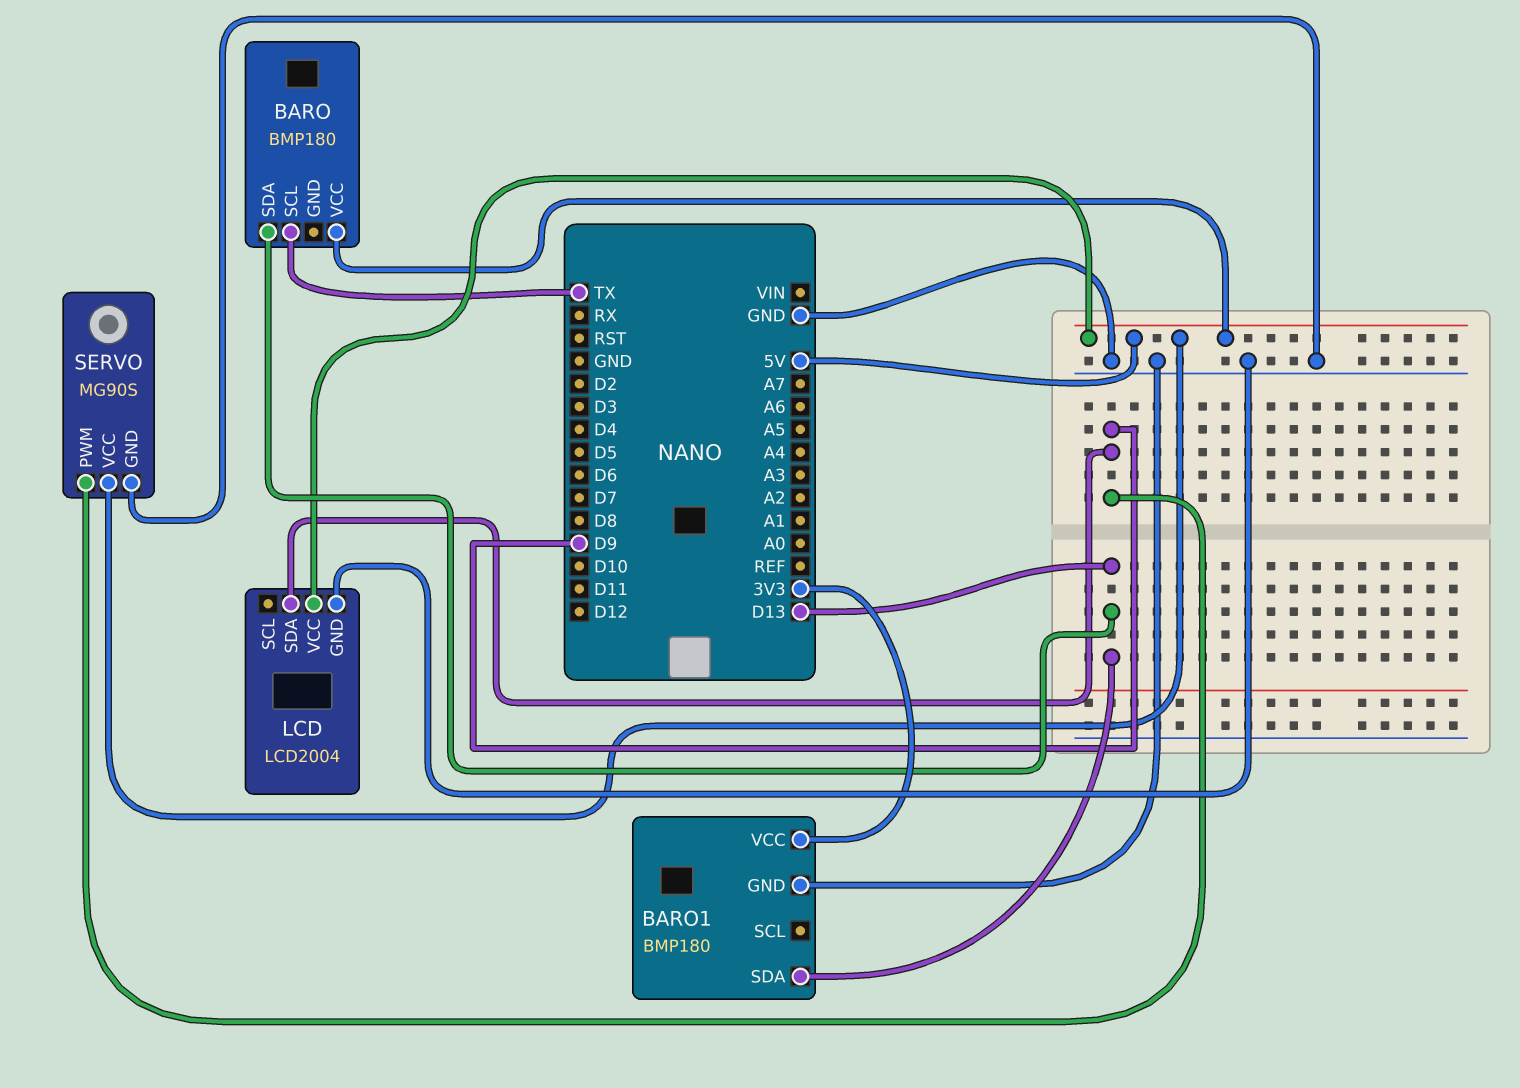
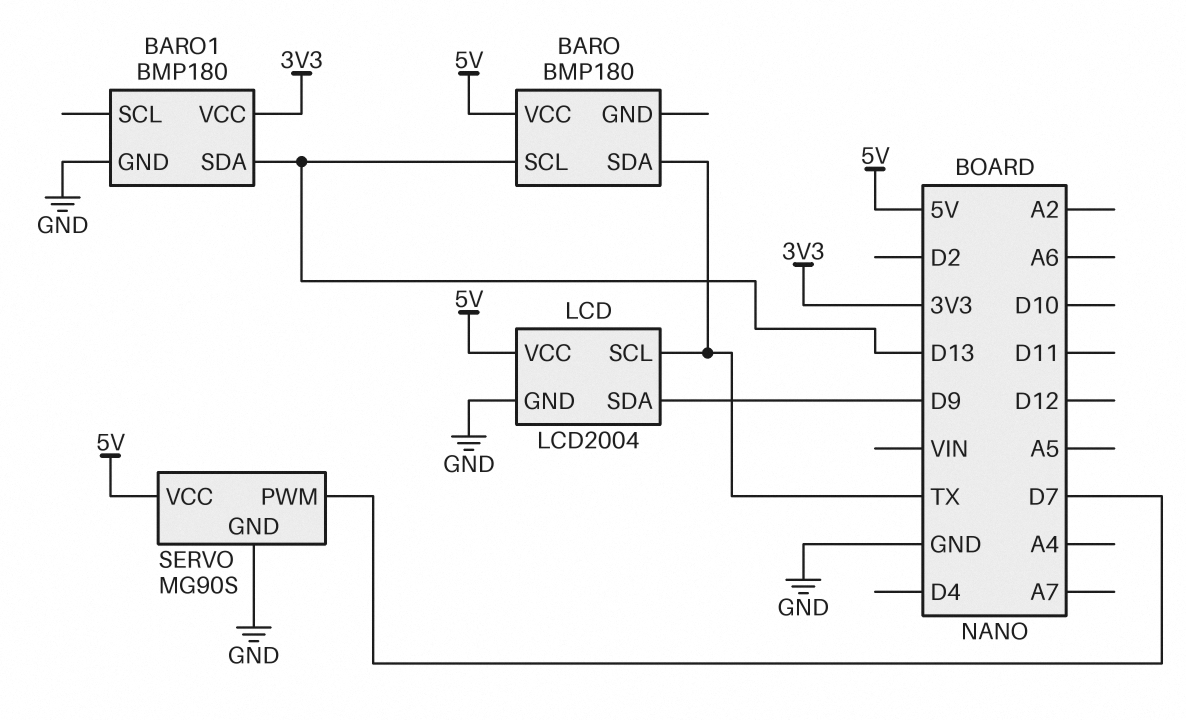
BARO pin SCL: TX -> D13
BARO pin SDA: D13 -> TX
LCD pin SCL: none -> TX
SERVO pin PWM: D9 -> D7

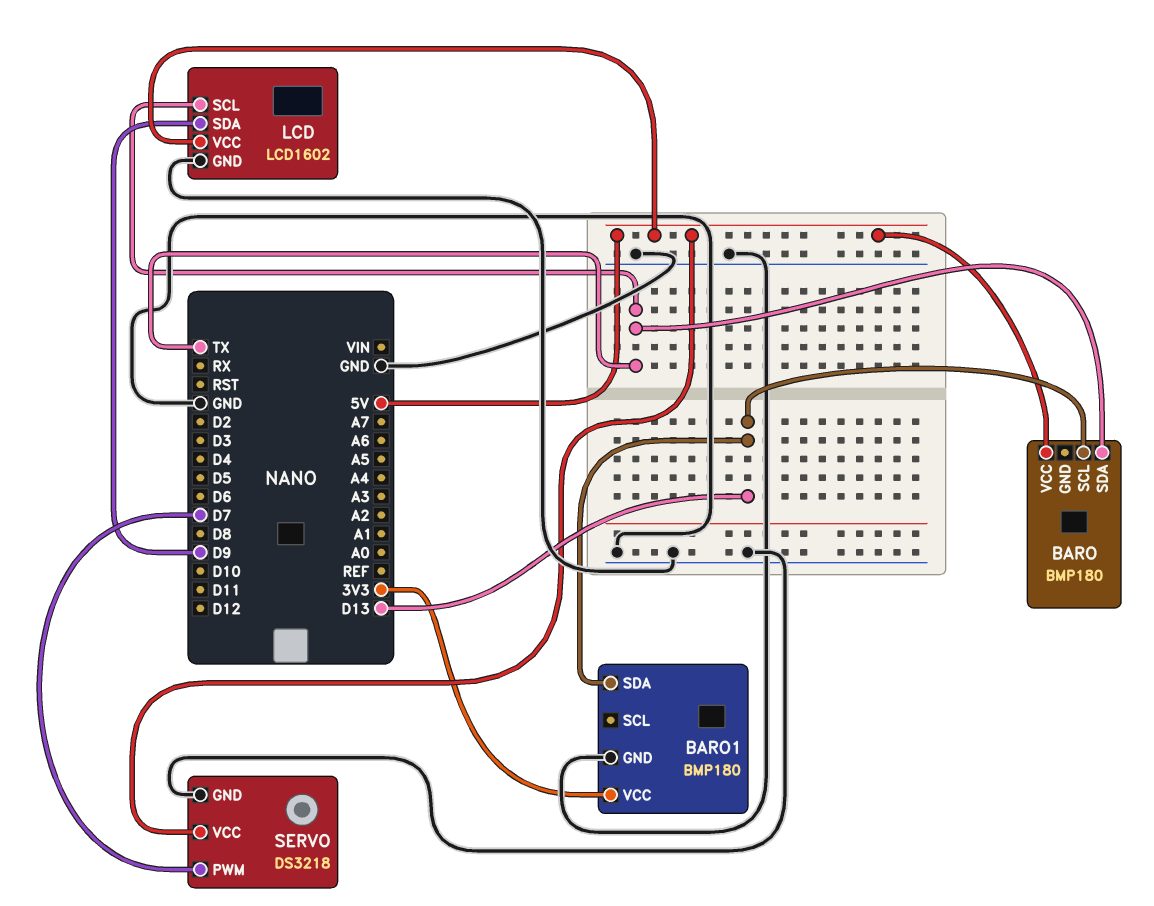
LCD: LCD2004 -> LCD1602
SERVO: MG90S -> DS3218

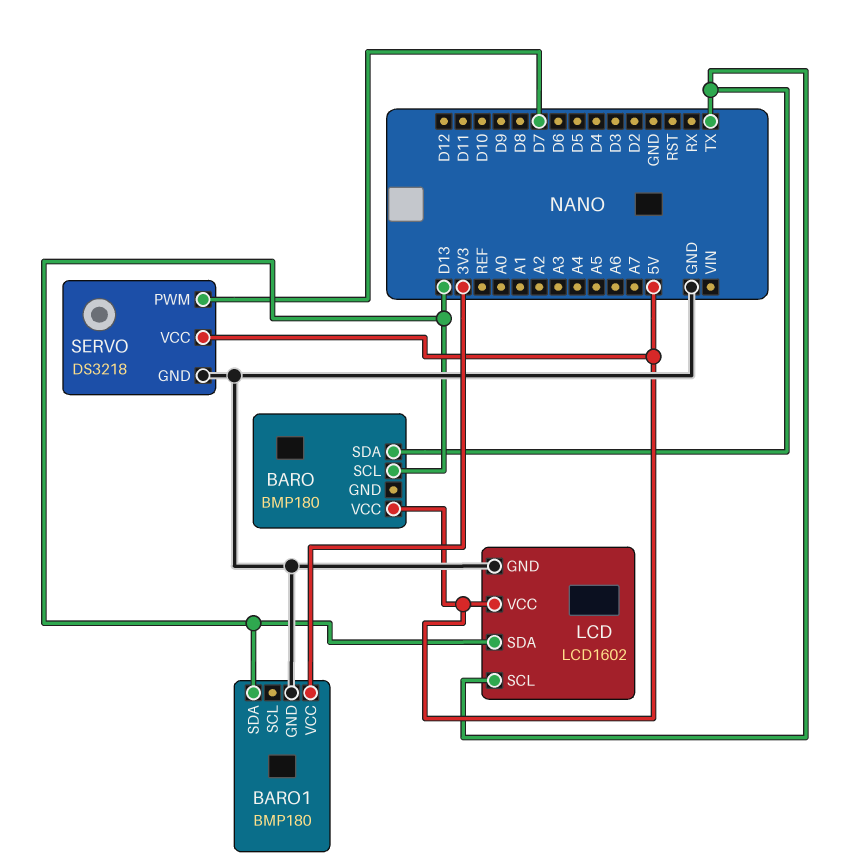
LCD pin SDA: D9 -> D13

